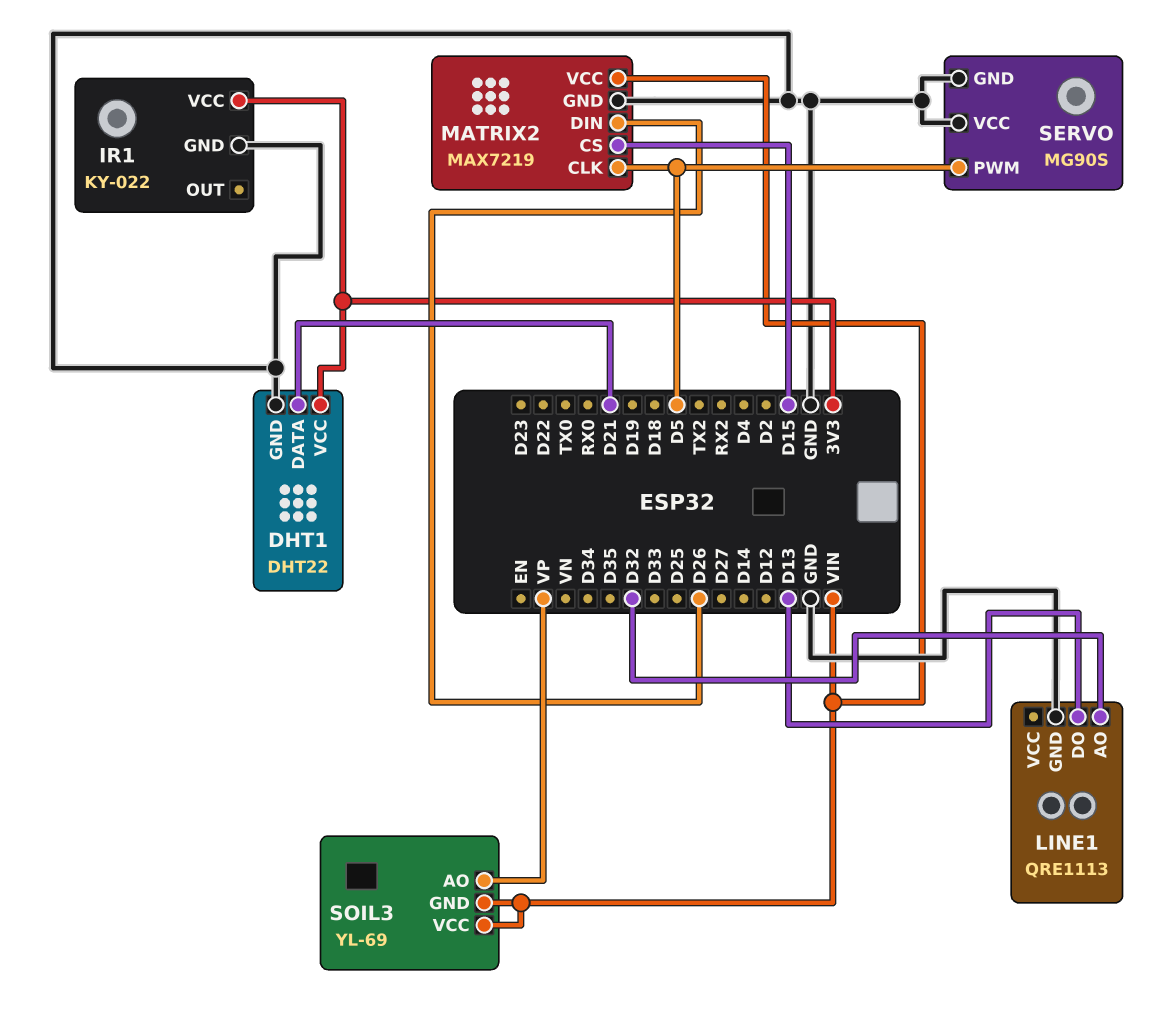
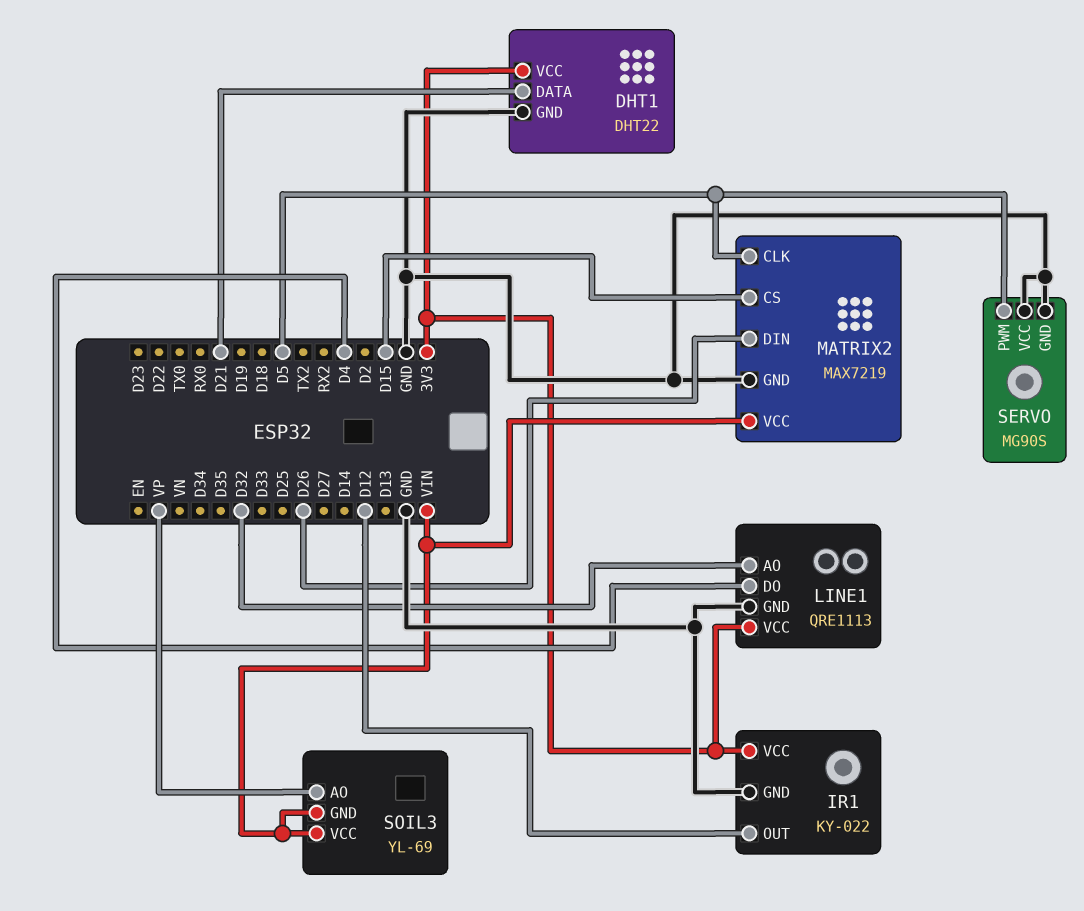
IR1 pin OUT: none -> D12
LINE1 pin DO: D13 -> D4
LINE1 pin VCC: none -> 3V3

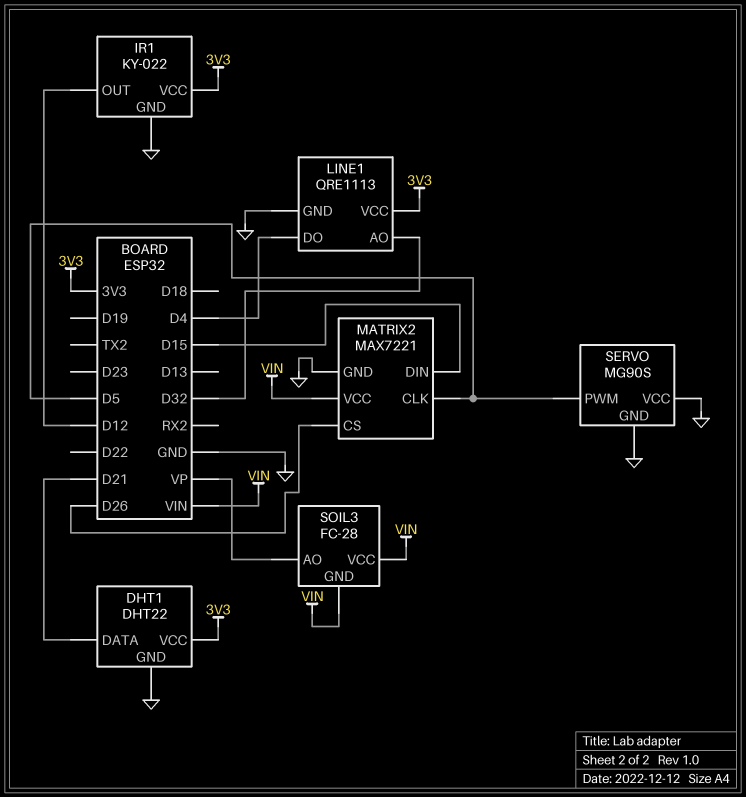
MATRIX2: MAX7219 -> MAX7221
MATRIX2 pin CS: D15 -> D26
MATRIX2 pin DIN: D26 -> D15
SOIL3: YL-69 -> FC-28

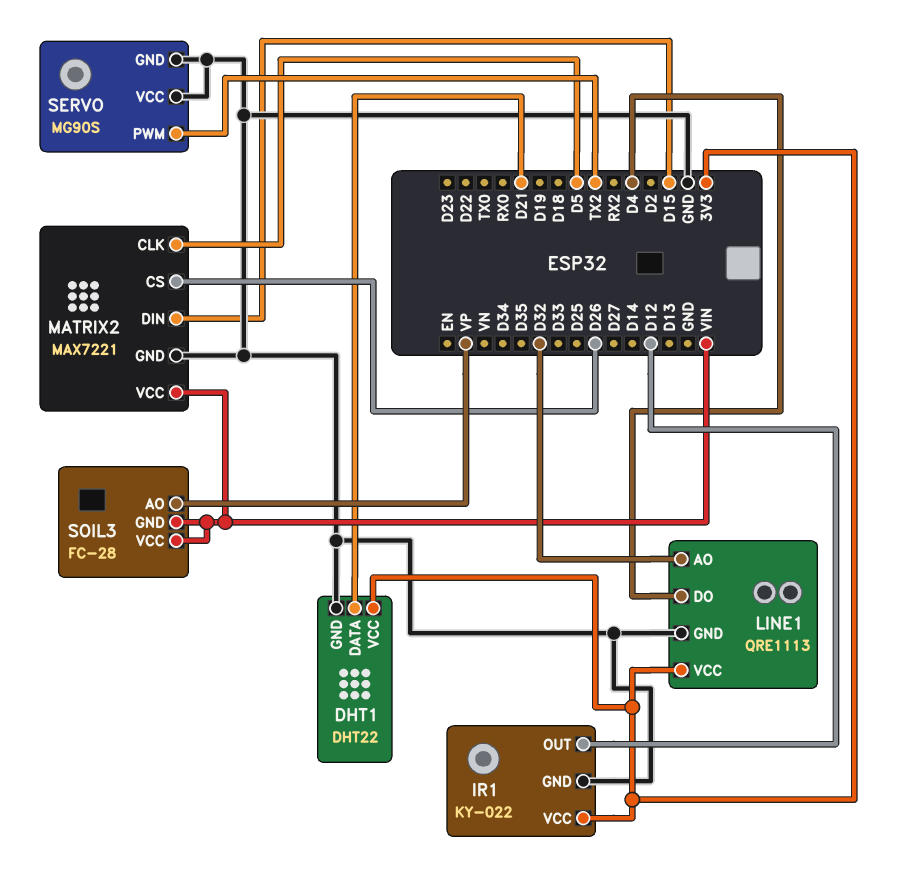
SERVO pin PWM: D5 -> TX2

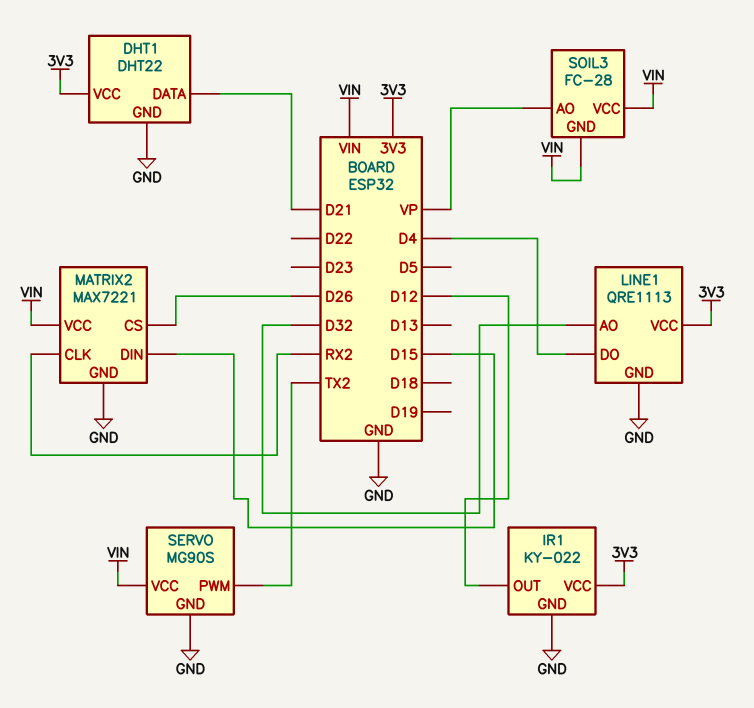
MATRIX2 pin CLK: D5 -> RX2
SERVO pin VCC: GND -> VIN

